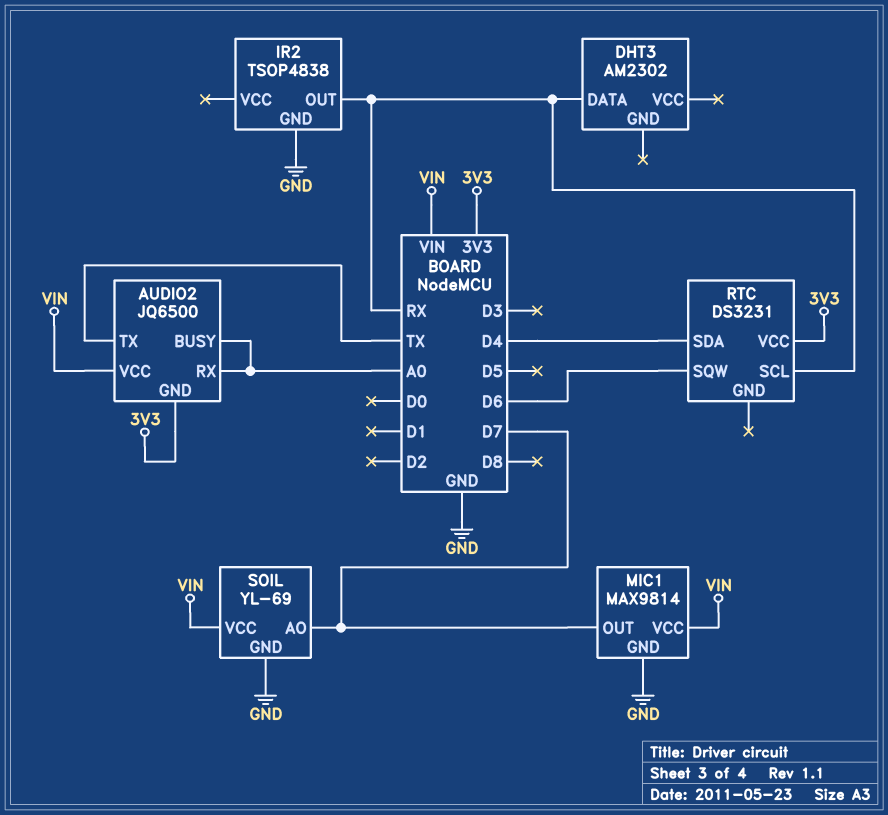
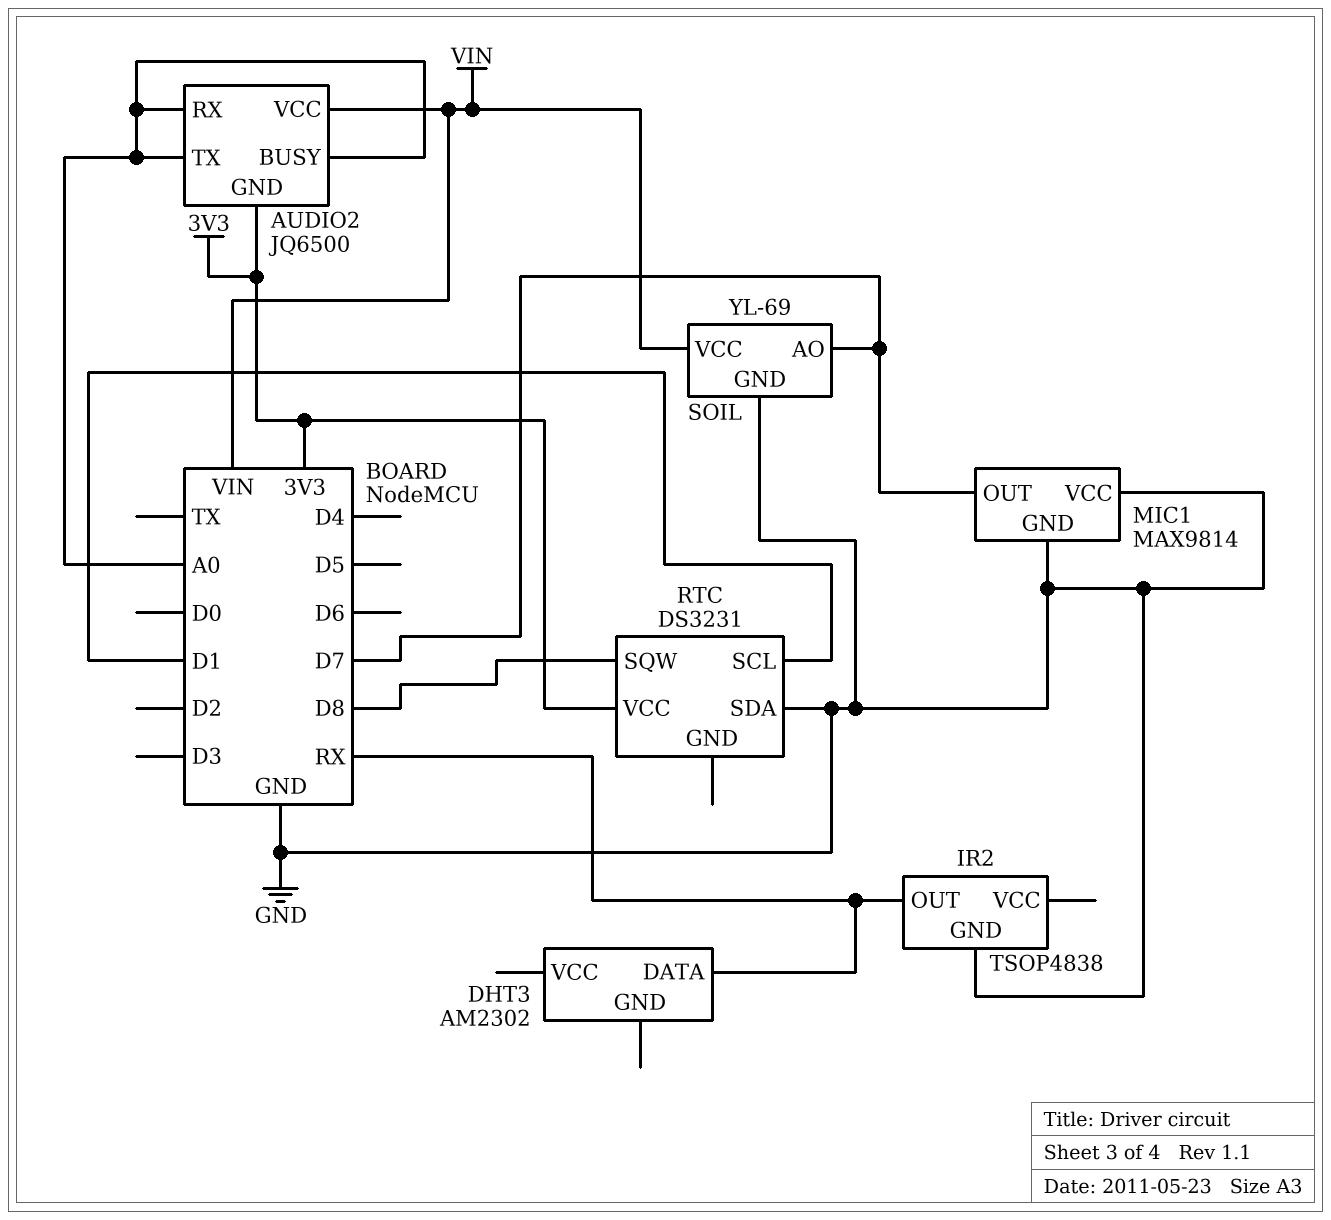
AUDIO2 pin TX: TX -> A0
MIC1 pin VCC: VIN -> GND
RTC pin SCL: RX -> D1
RTC pin SDA: D4 -> GND
RTC pin SQW: D6 -> D8

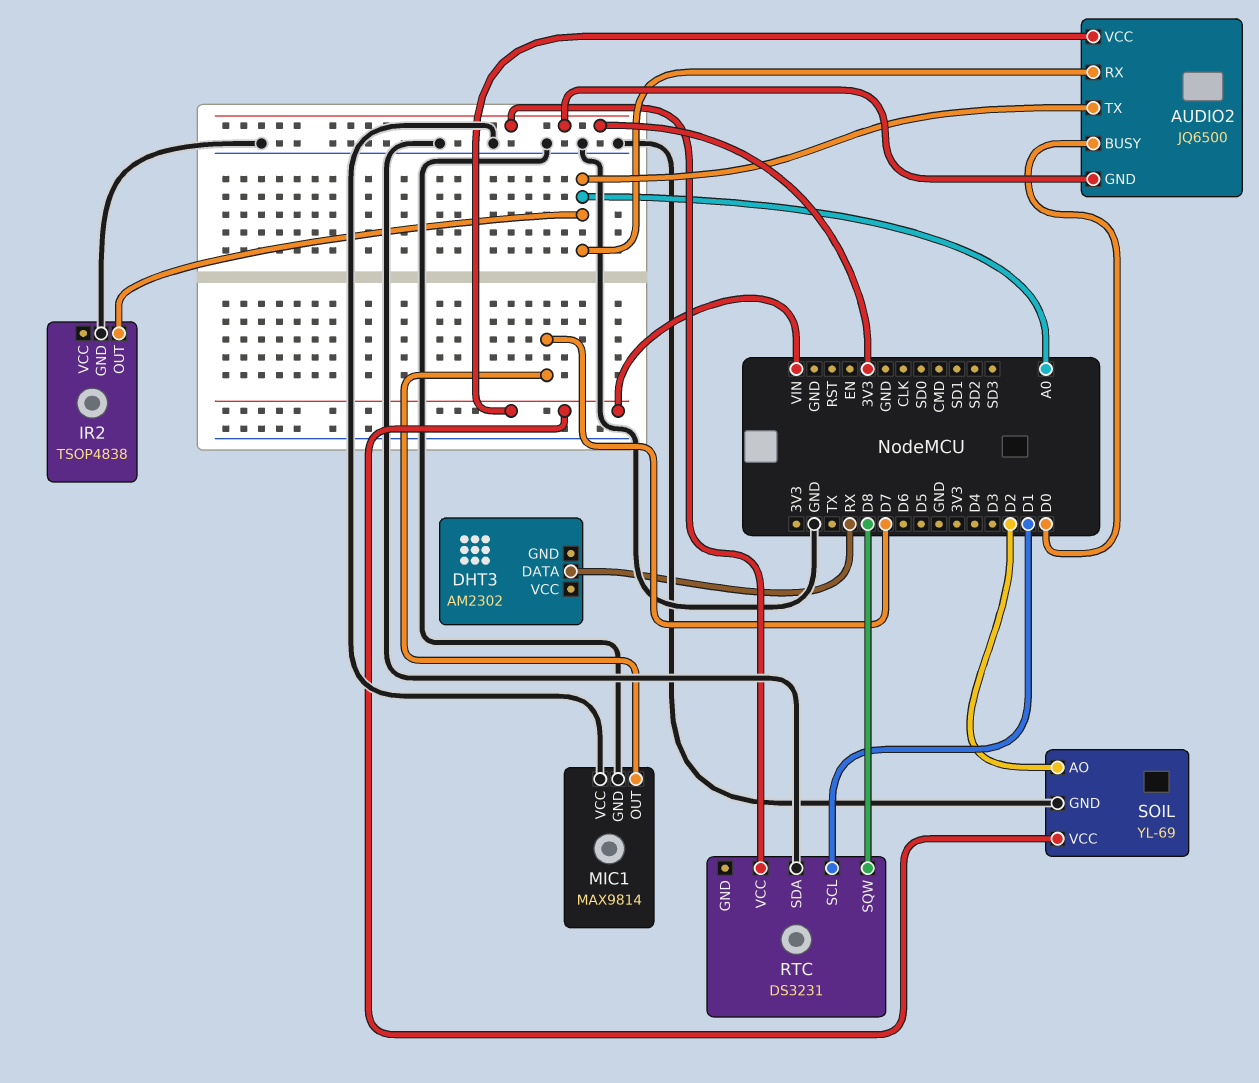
AUDIO2 pin BUSY: A0 -> D0
IR2 pin OUT: RX -> A0
SOIL pin AO: D7 -> D2

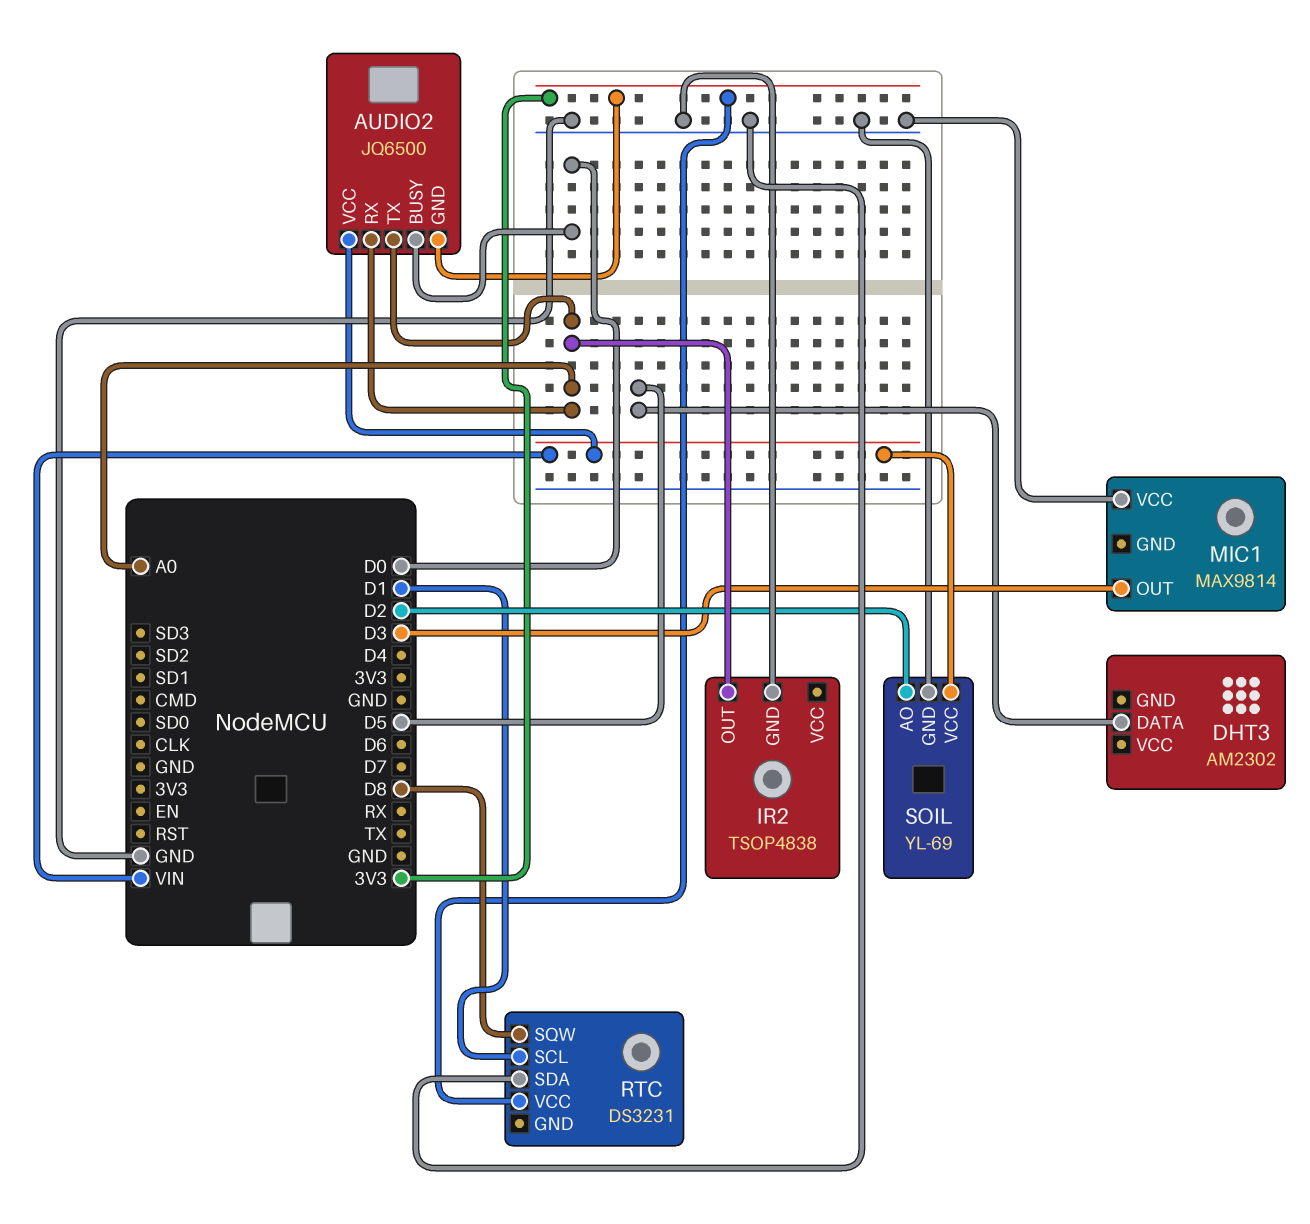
DHT3 pin DATA: RX -> D5
MIC1 pin GND: GND -> none
MIC1 pin OUT: D7 -> D3

